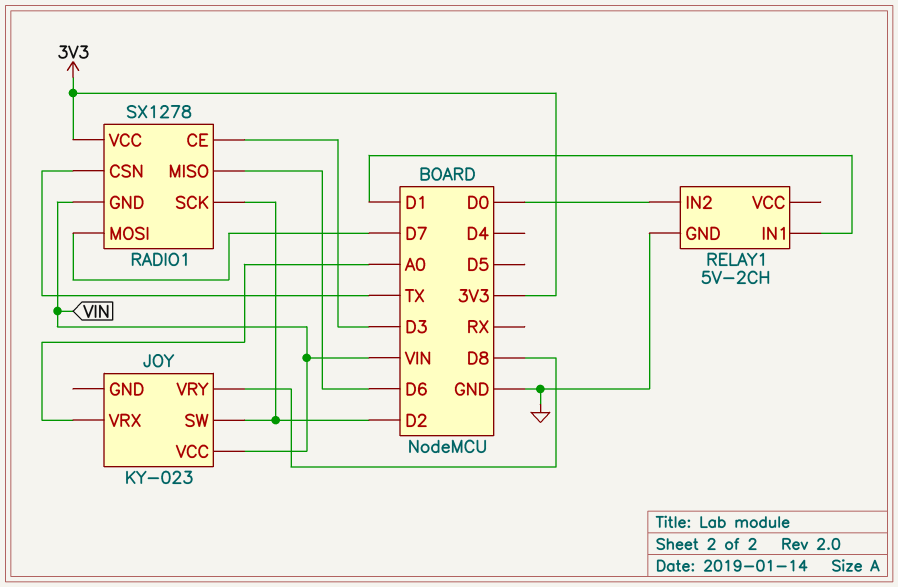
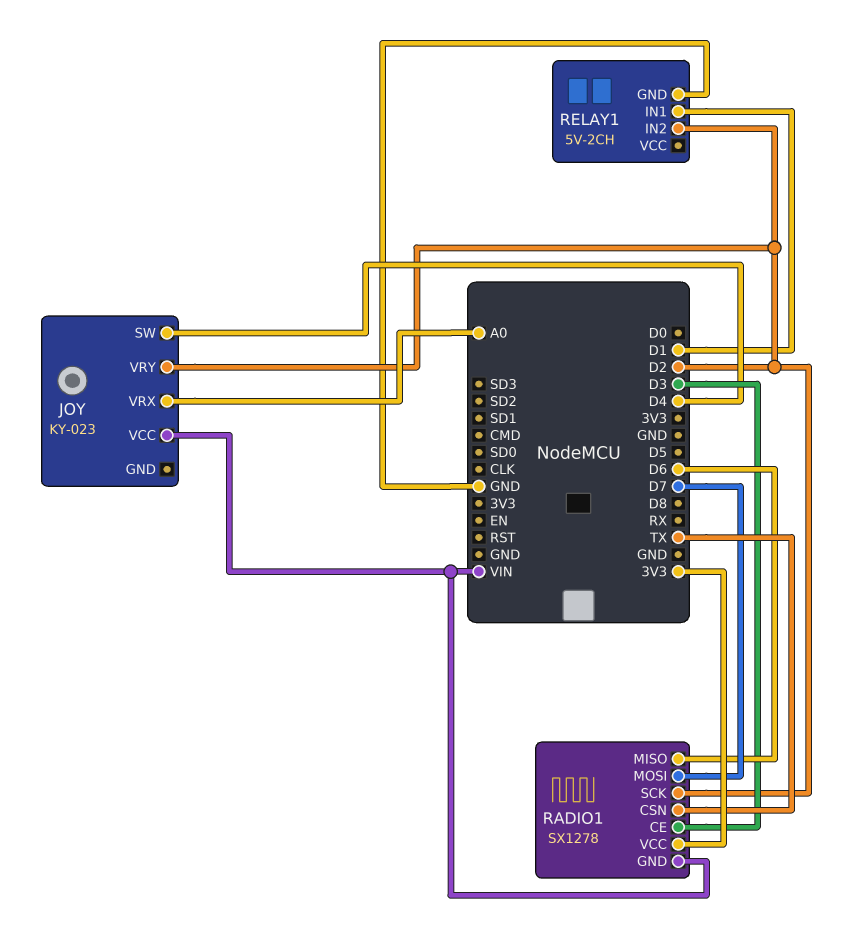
JOY pin SW: D2 -> D4
JOY pin VRY: D8 -> D2
RELAY1 pin IN2: D0 -> D2

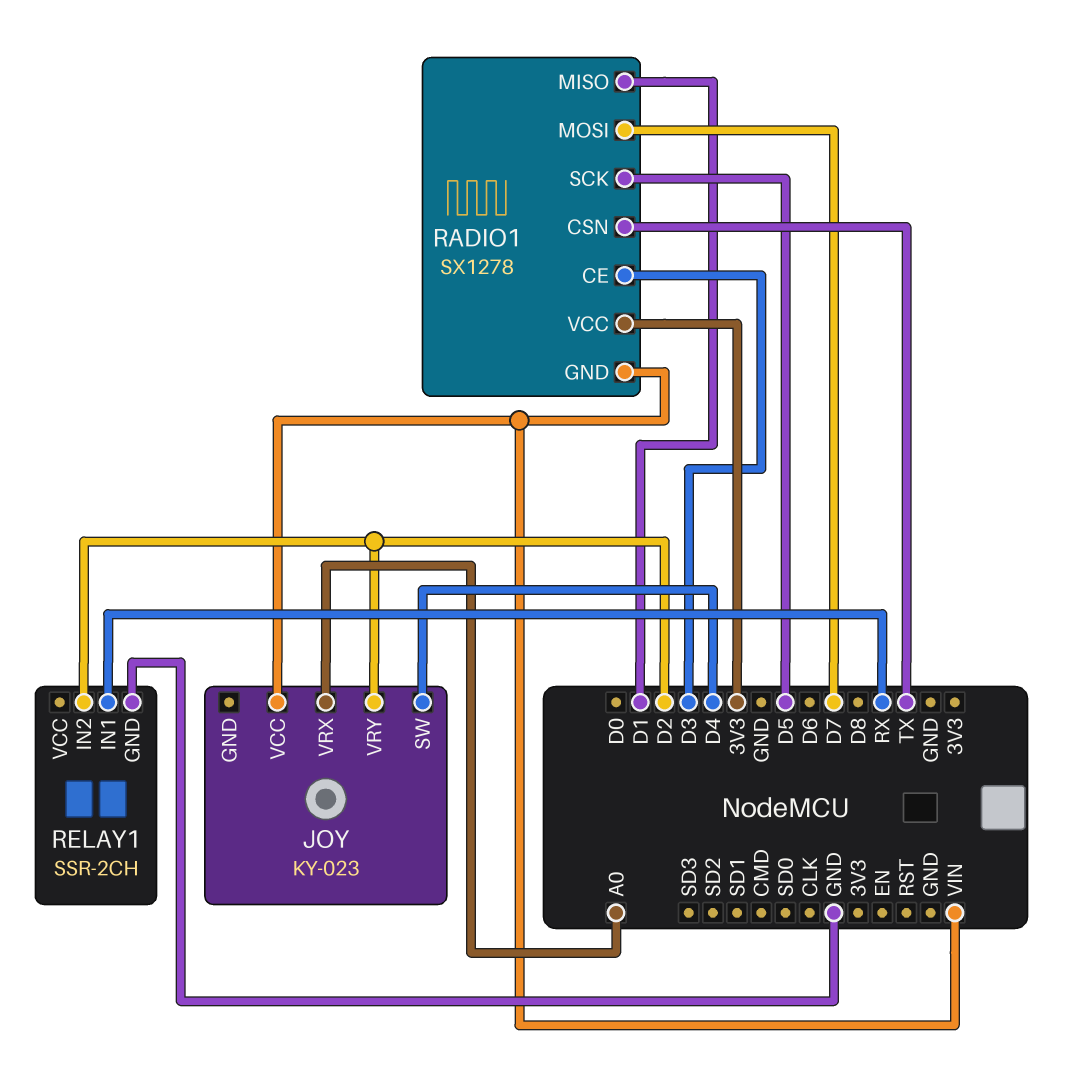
RADIO1 pin MISO: D6 -> D1
RADIO1 pin SCK: D2 -> D5
RELAY1: 5V-2CH -> SSR-2CH
RELAY1 pin IN1: D1 -> RX

